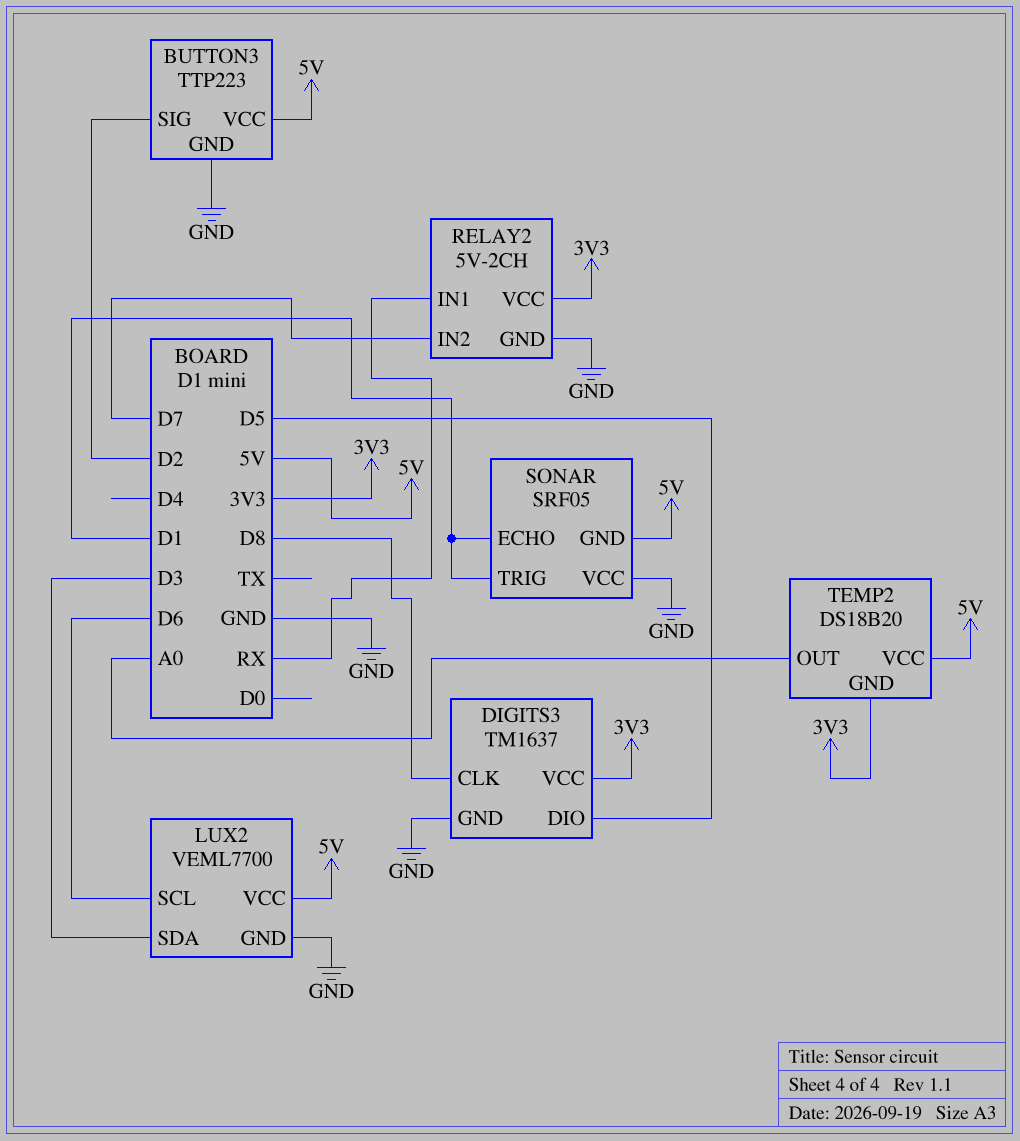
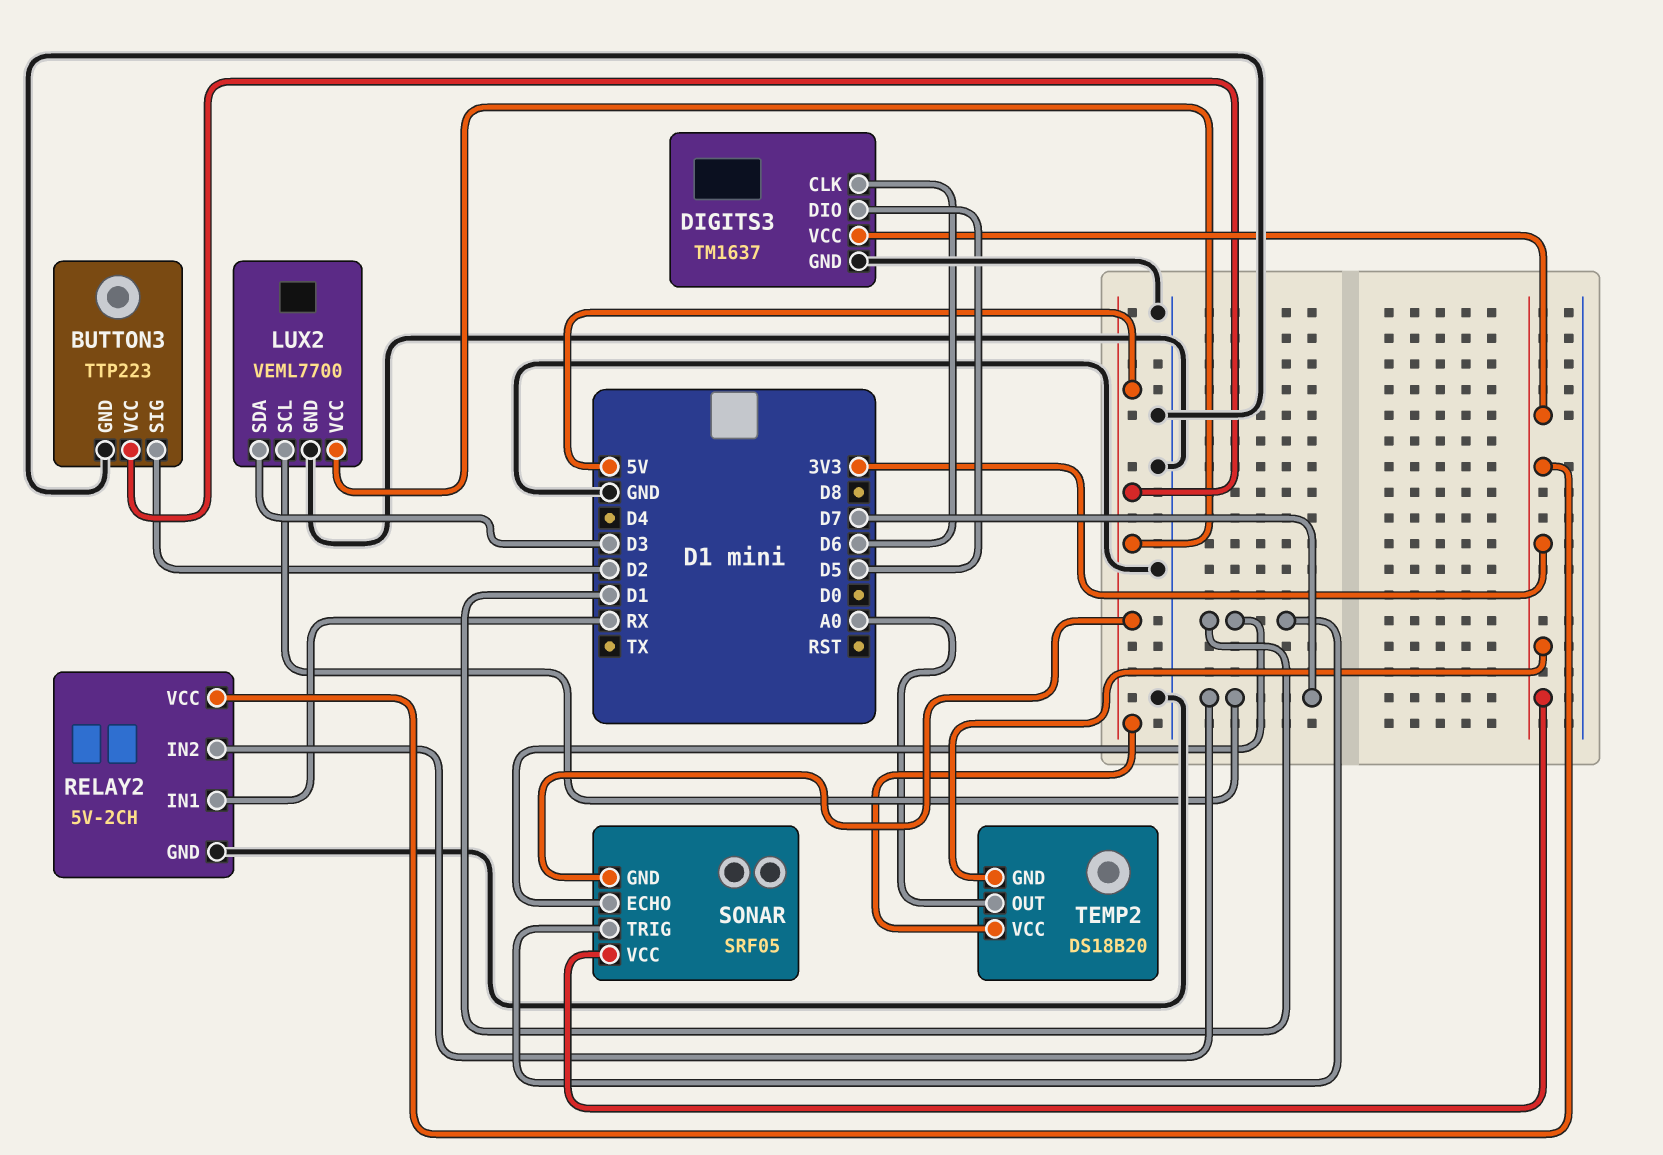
DIGITS3 pin CLK: D8 -> D6
LUX2 pin SCL: D6 -> D7
SONAR pin VCC: GND -> 3V3

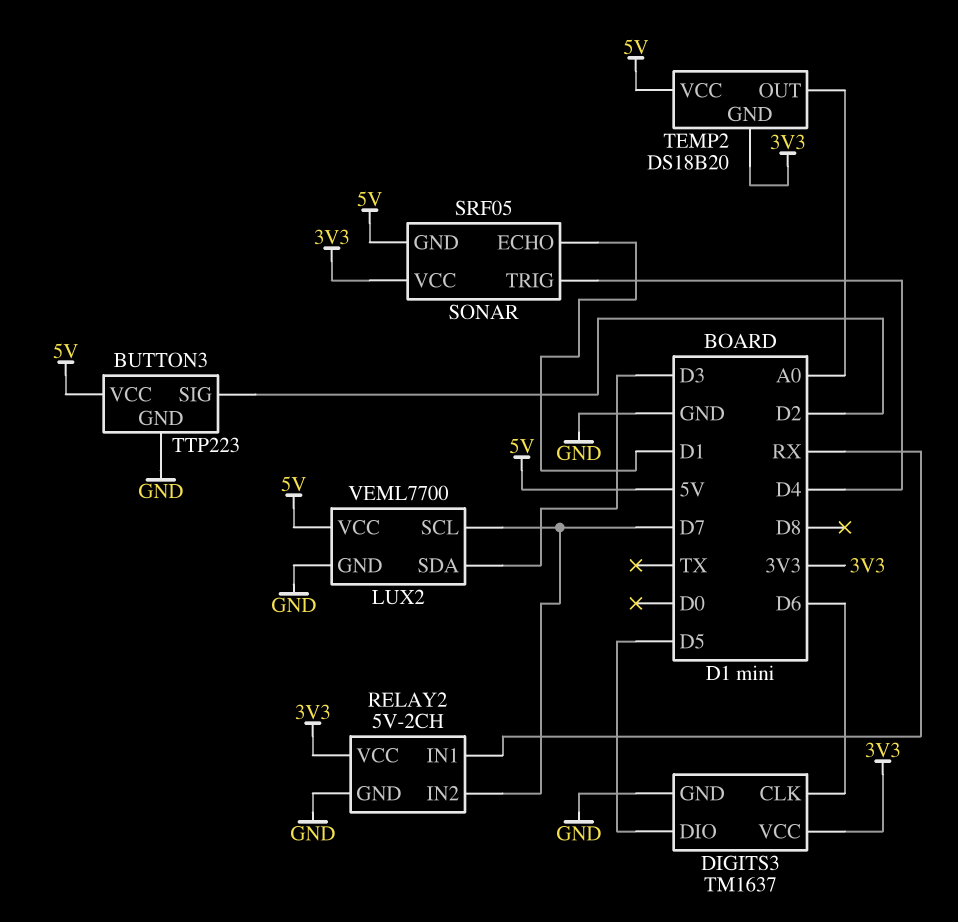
SONAR pin TRIG: D1 -> D4

